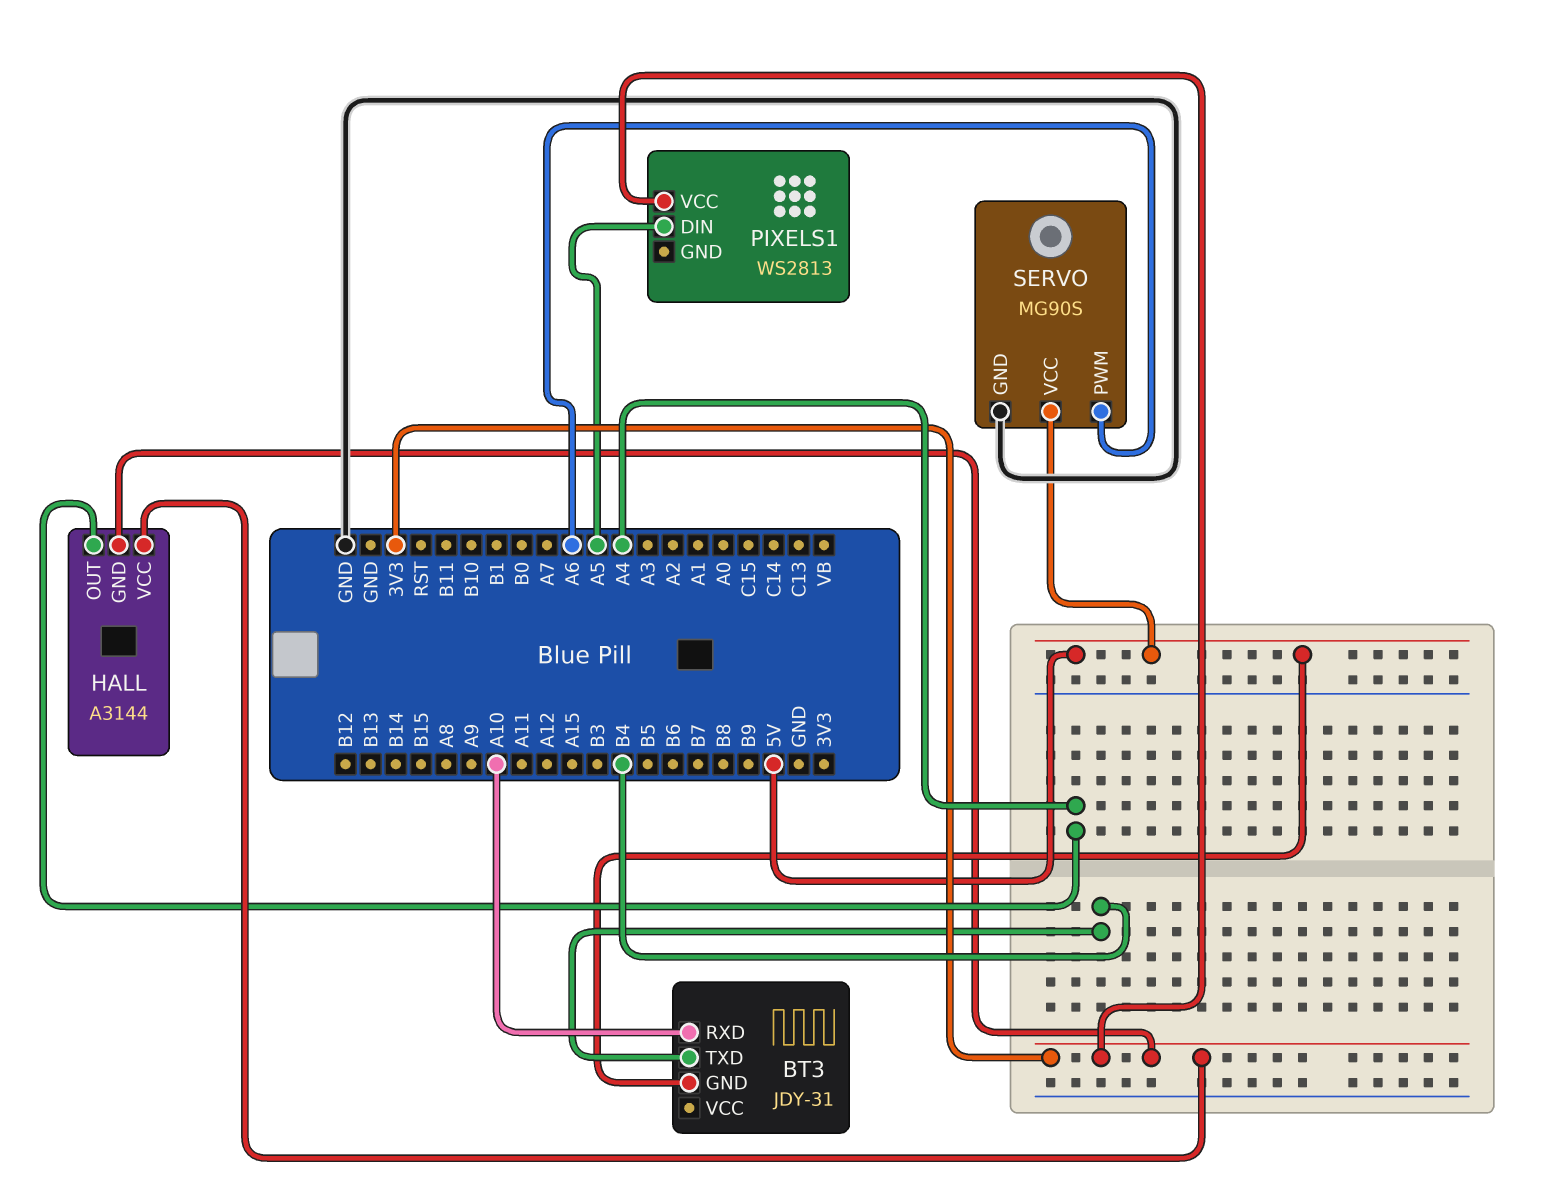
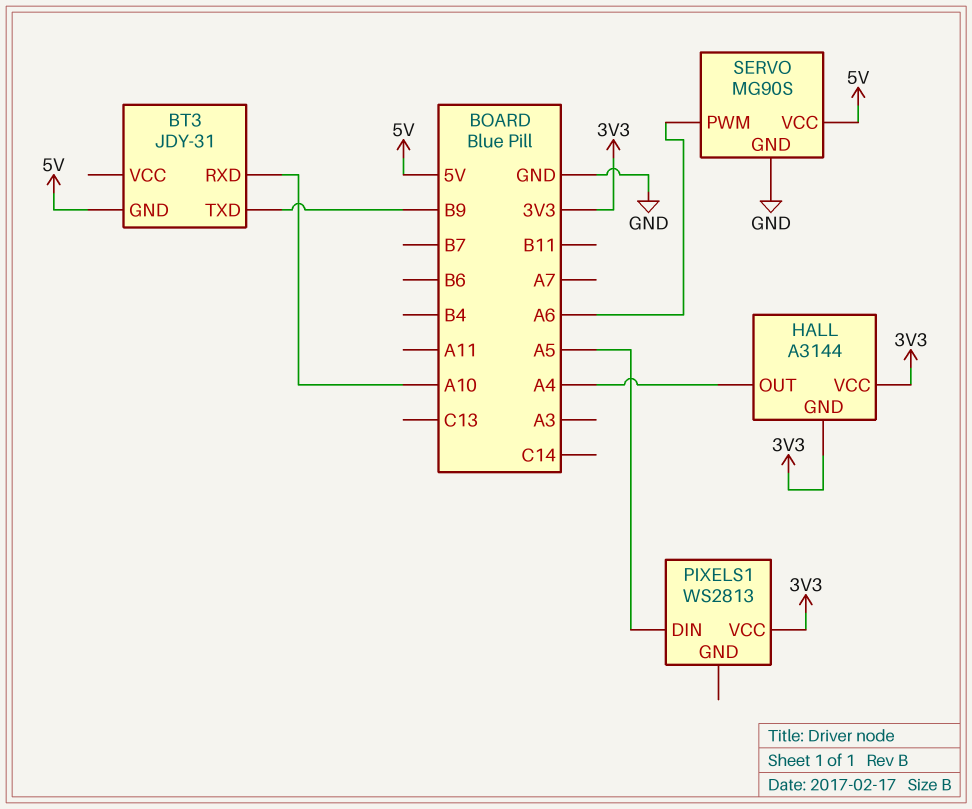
BT3 pin TXD: B4 -> B9

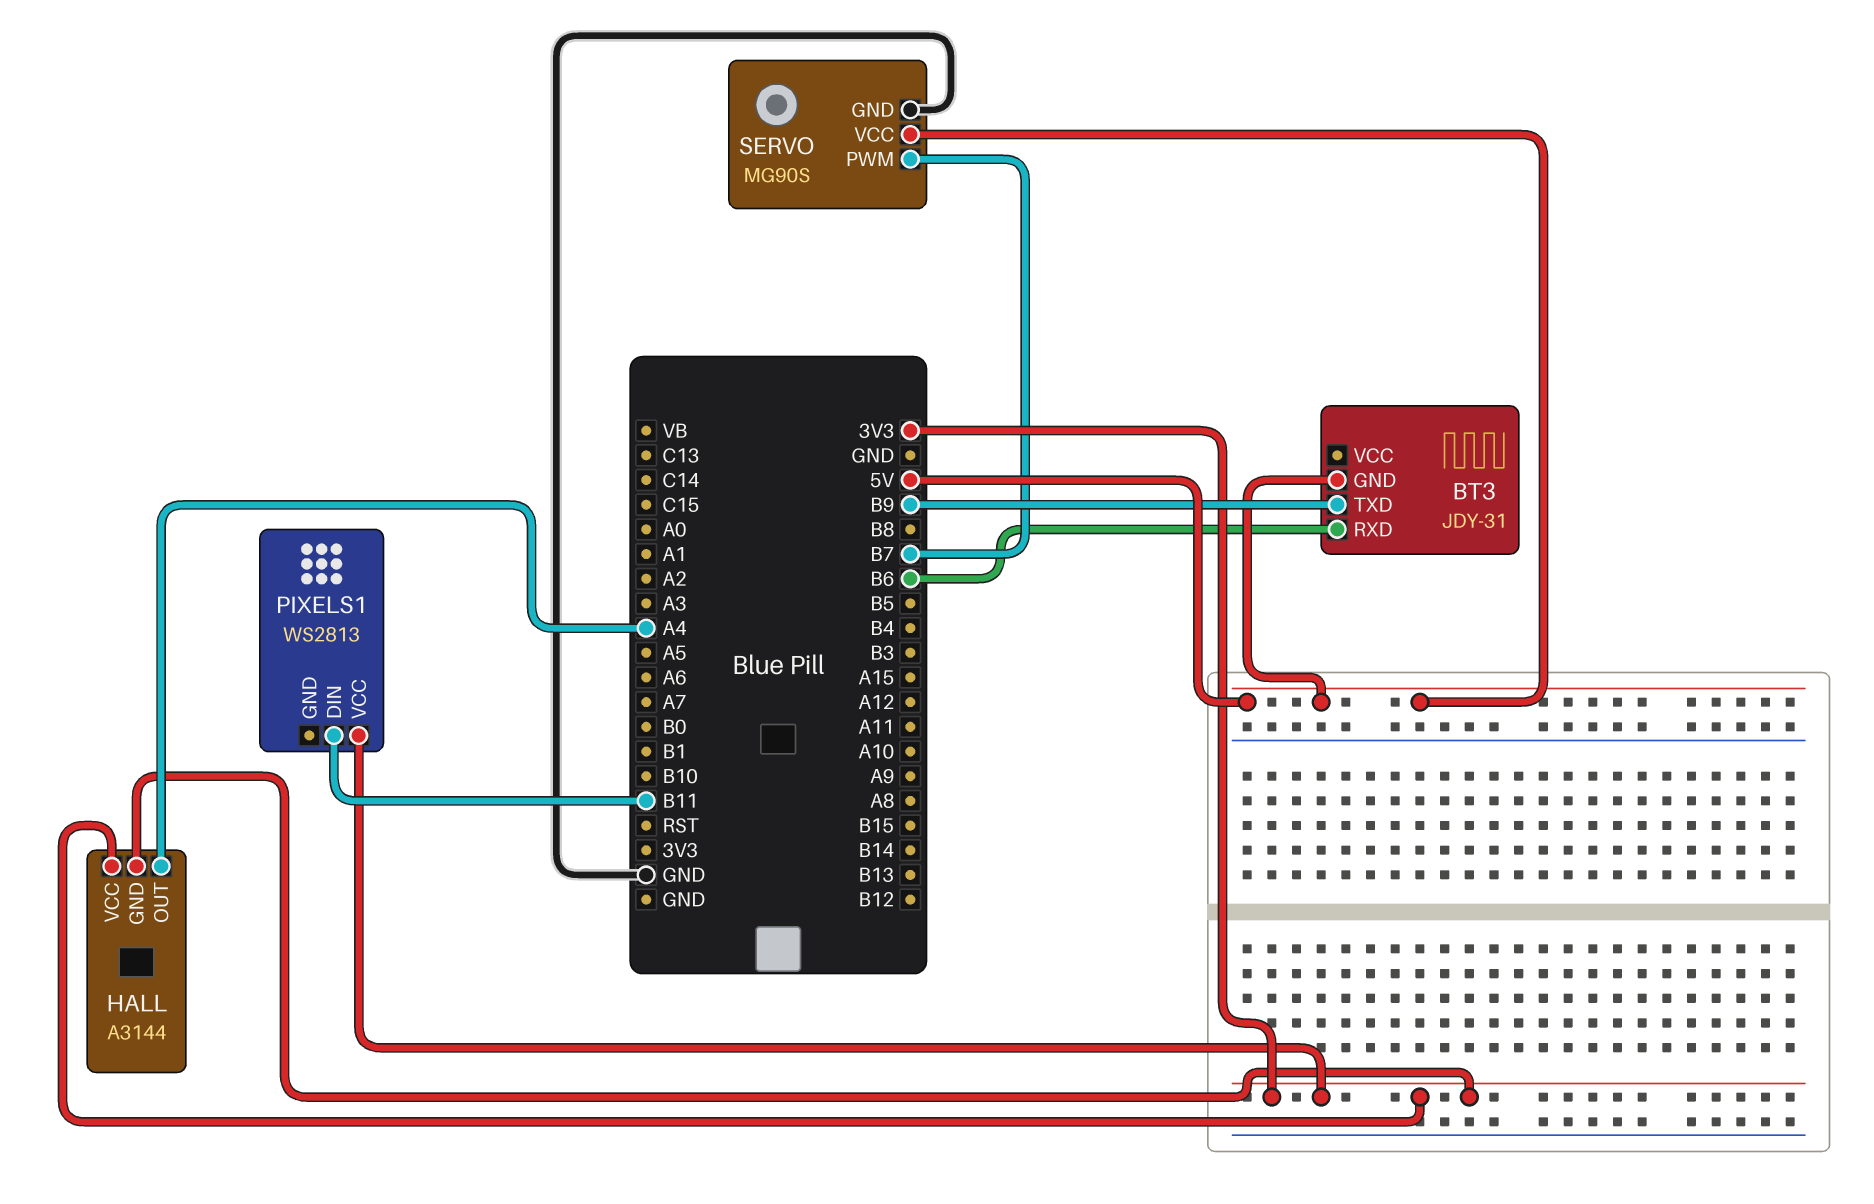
BT3 pin RXD: A10 -> B6
PIXELS1 pin DIN: A5 -> B11
SERVO pin PWM: A6 -> B7

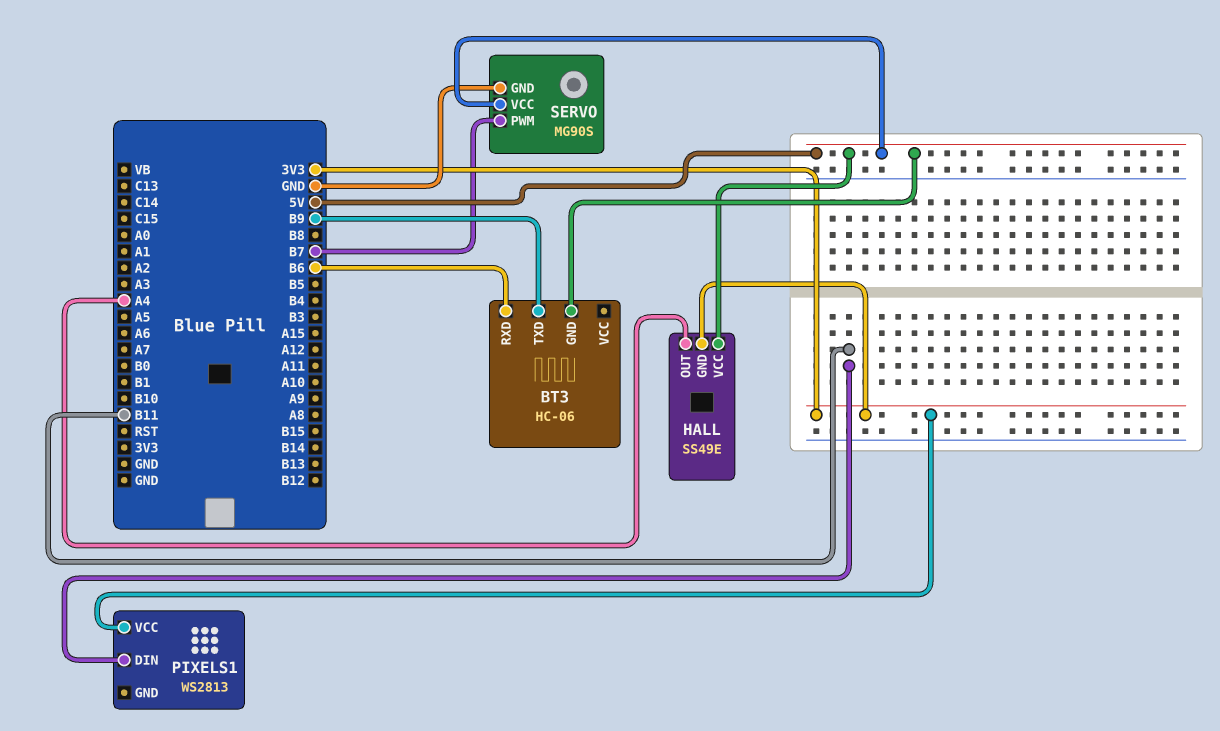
BT3: JDY-31 -> HC-06
HALL: A3144 -> SS49E
HALL pin VCC: 3V3 -> 5V

